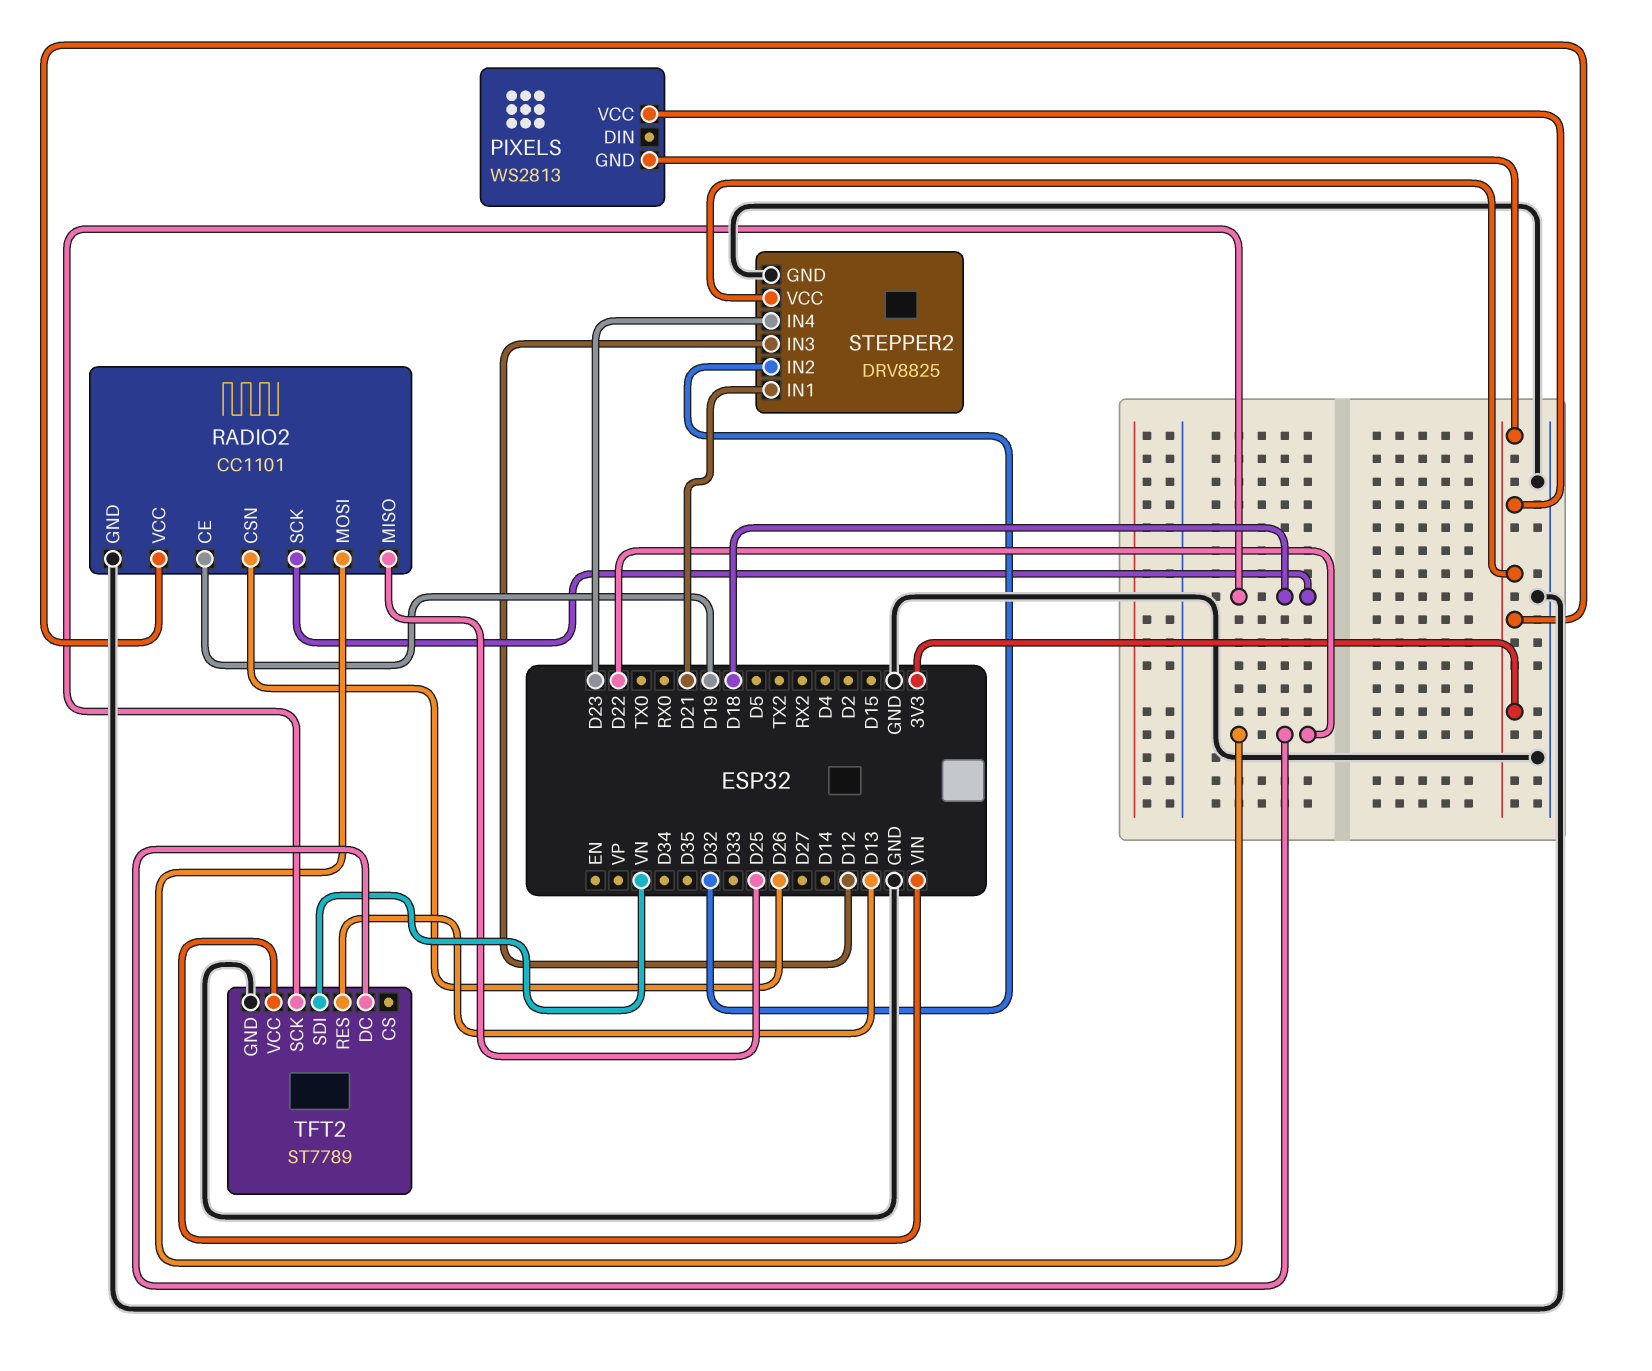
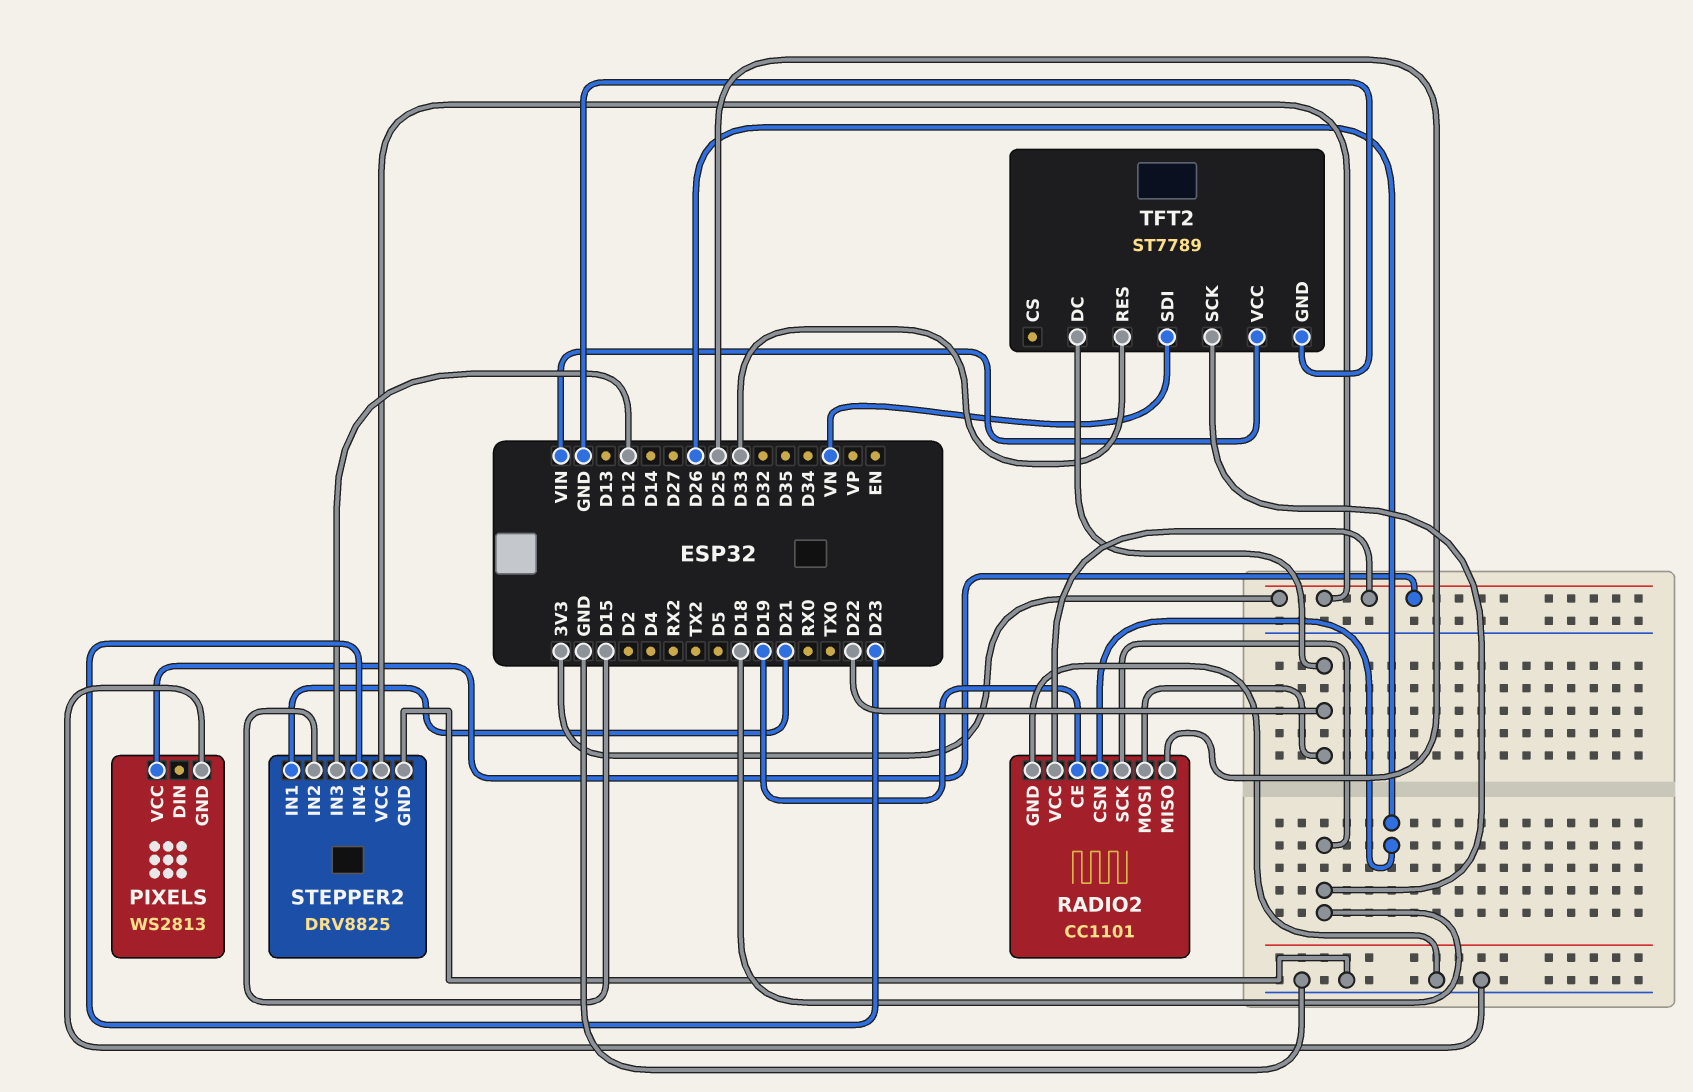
PIXELS pin GND: 3V3 -> GND
STEPPER2 pin IN2: D32 -> D15
TFT2 pin RES: D13 -> D33

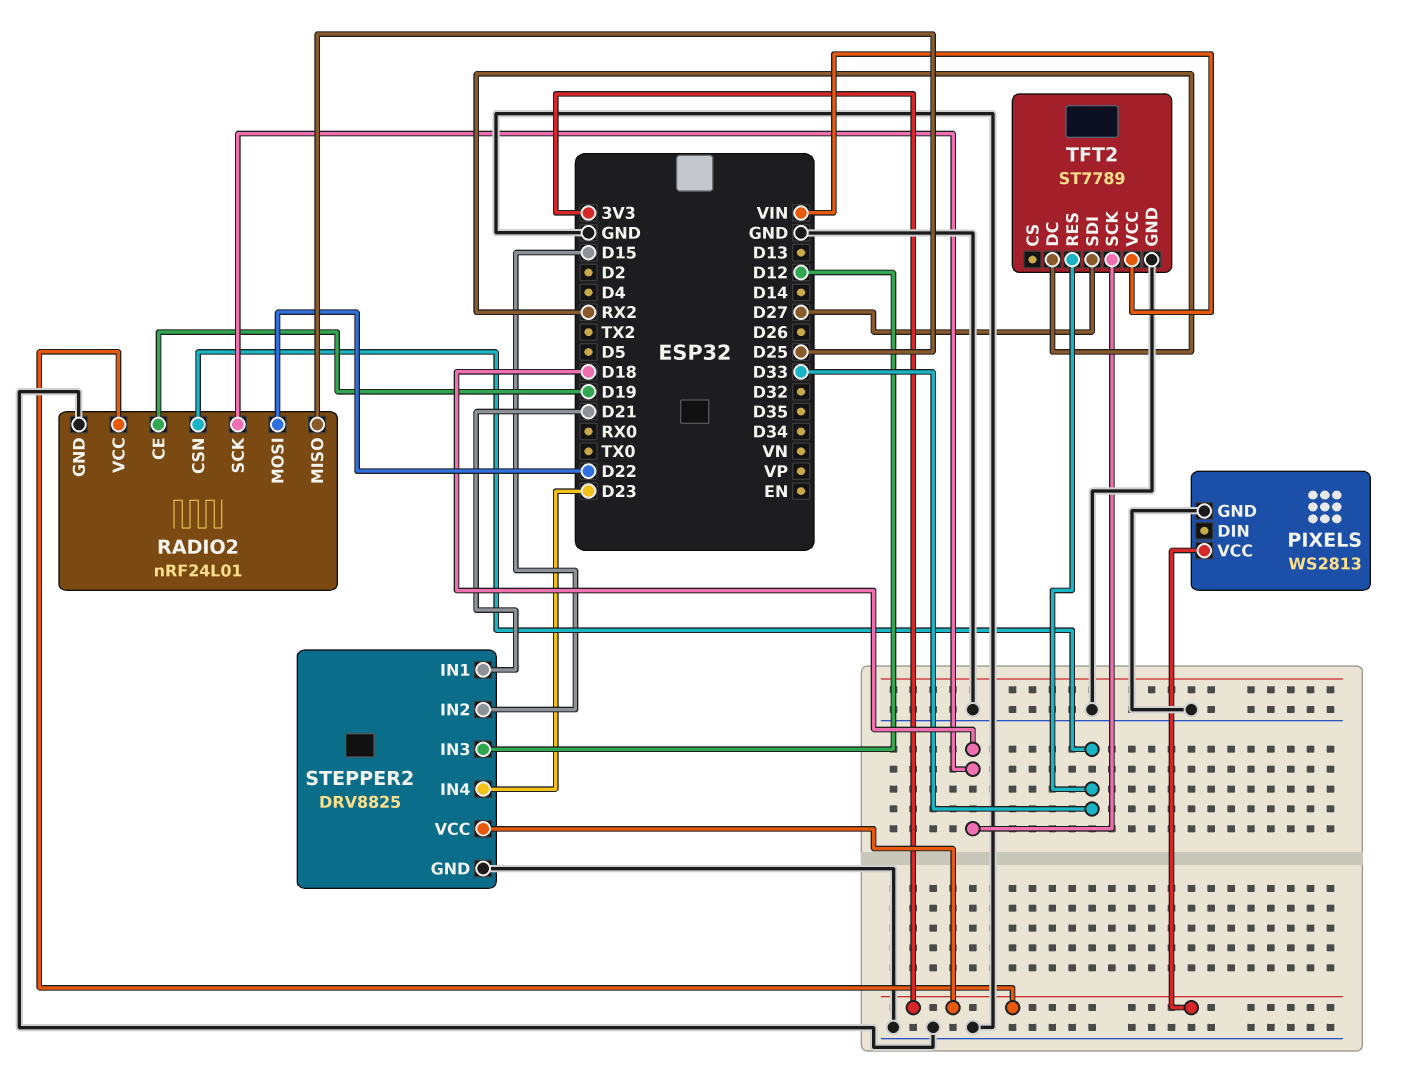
RADIO2: CC1101 -> nRF24L01
RADIO2 pin CSN: D26 -> D33
TFT2 pin DC: D22 -> RX2
TFT2 pin SDI: VN -> D27

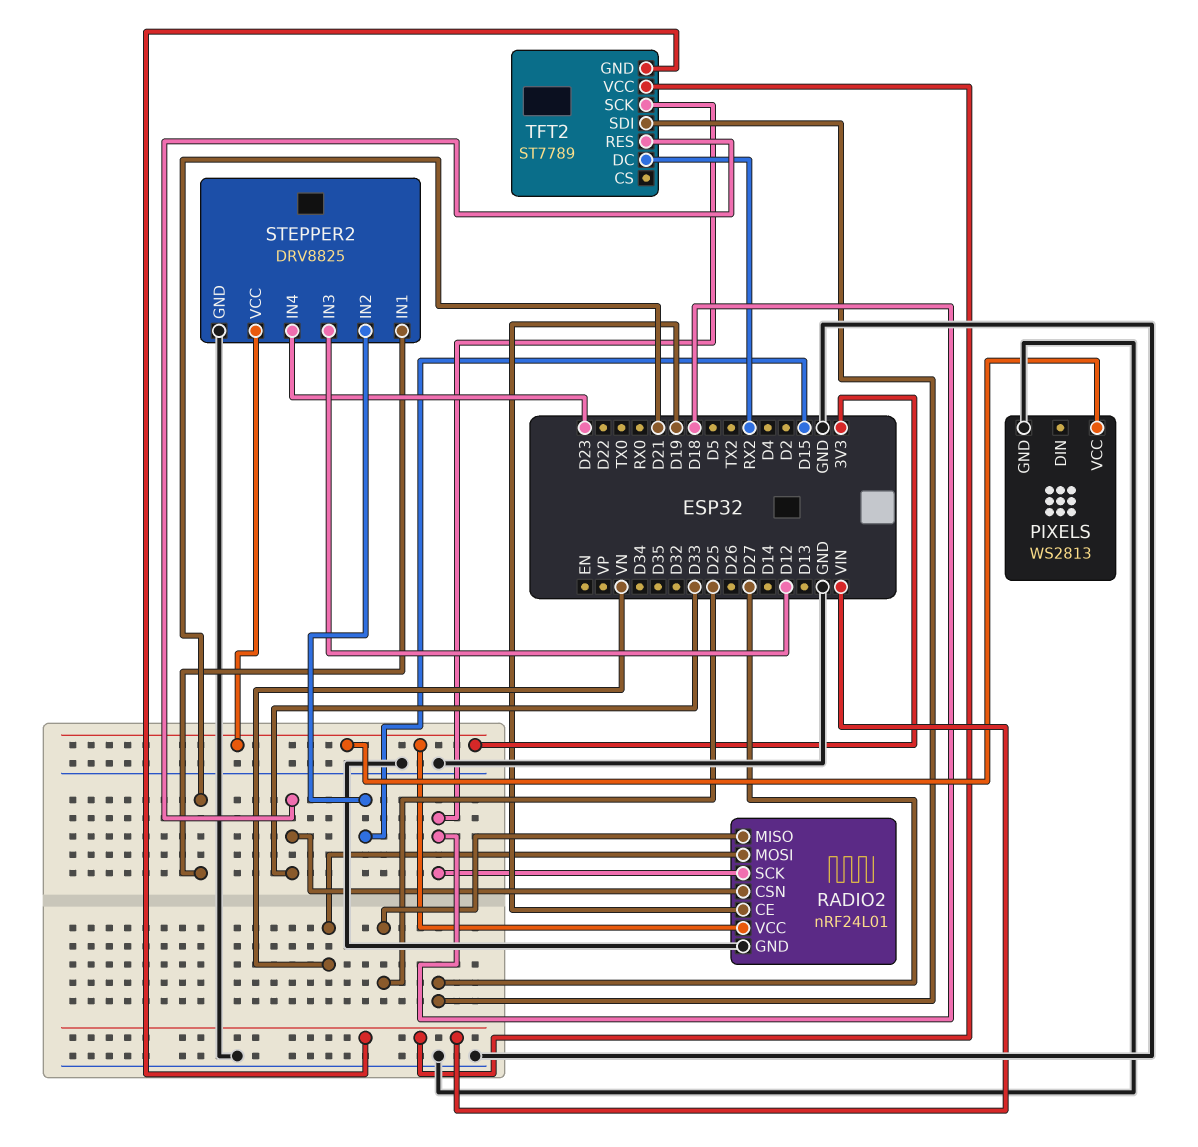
RADIO2 pin MOSI: D22 -> VN
TFT2 pin GND: GND -> VIN

